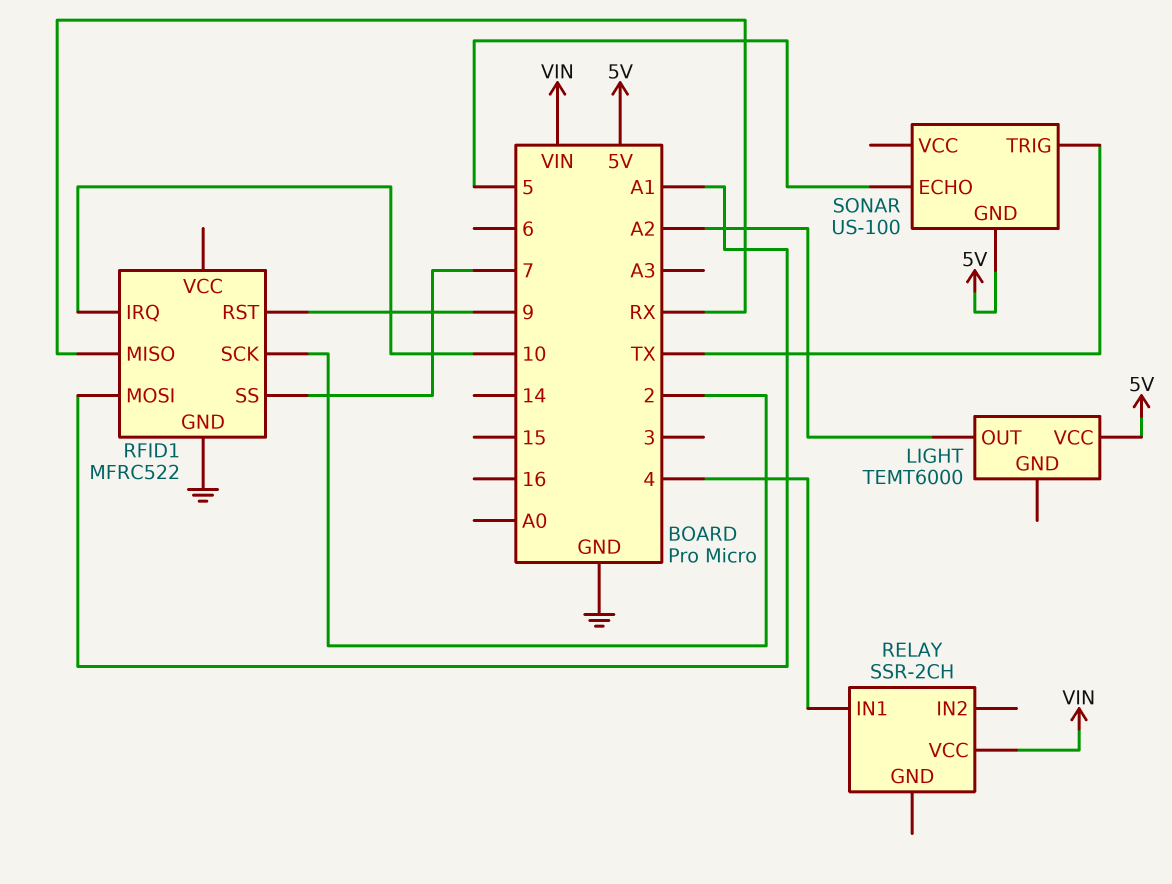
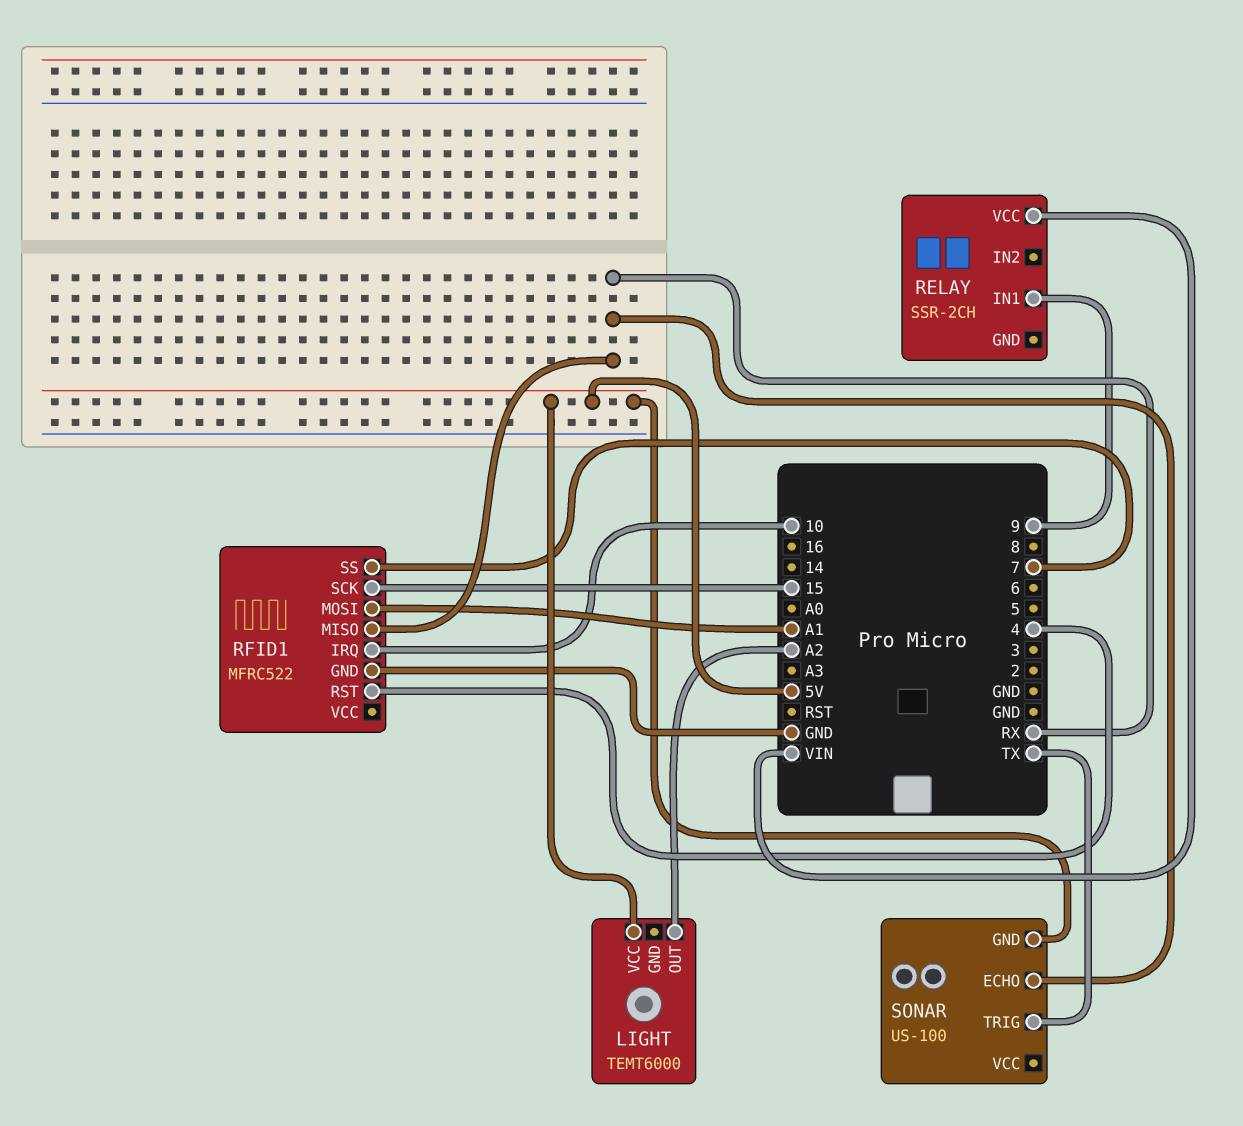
RELAY pin IN1: 4 -> 9
RFID1 pin RST: 9 -> 4
RFID1 pin SCK: 2 -> 15
SONAR pin ECHO: 5 -> RX

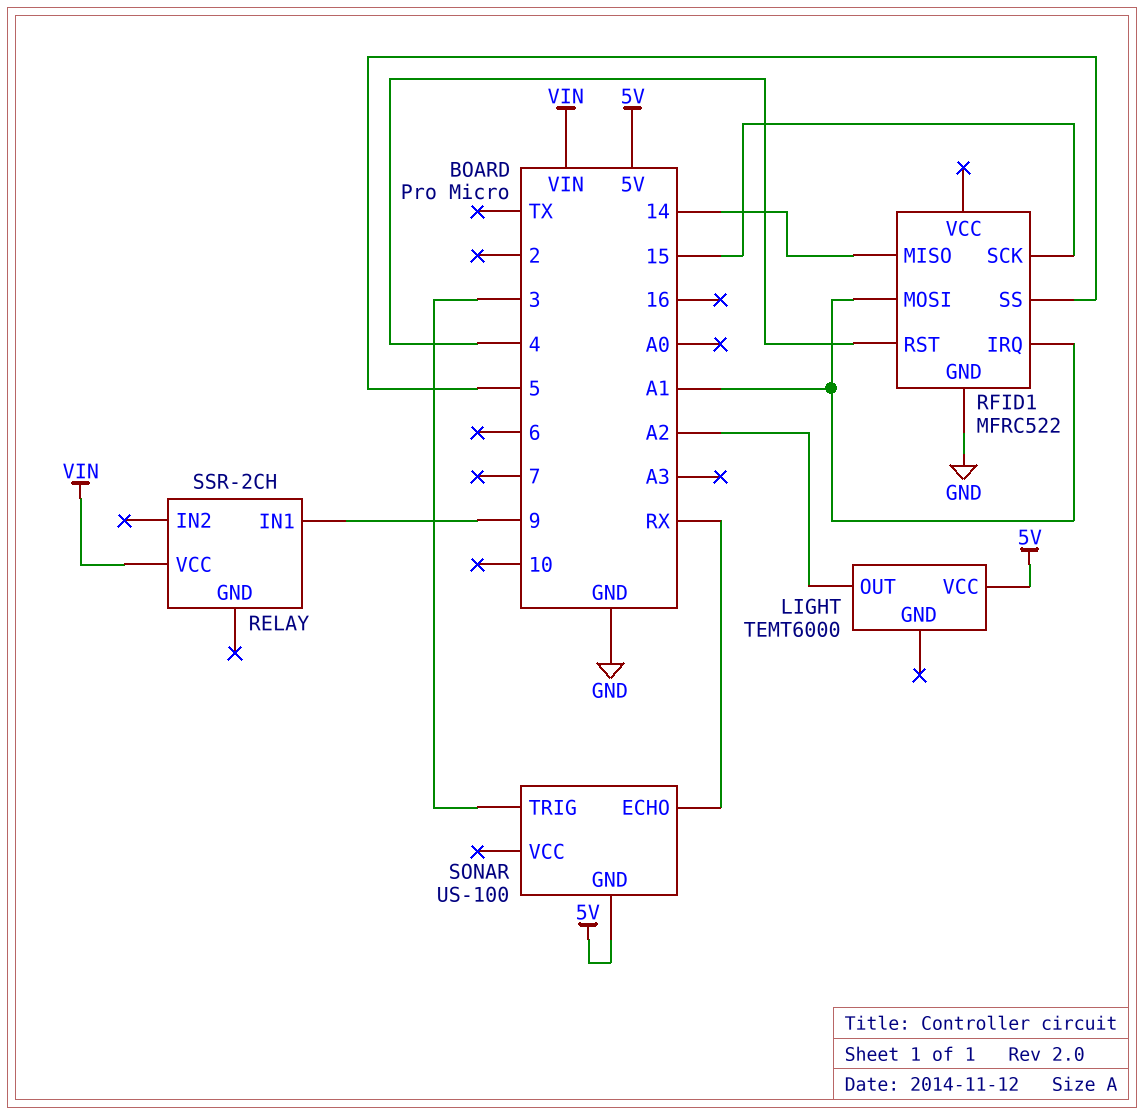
RFID1 pin IRQ: 10 -> A1
RFID1 pin MISO: RX -> 14
RFID1 pin SS: 7 -> 5
SONAR pin TRIG: TX -> 3

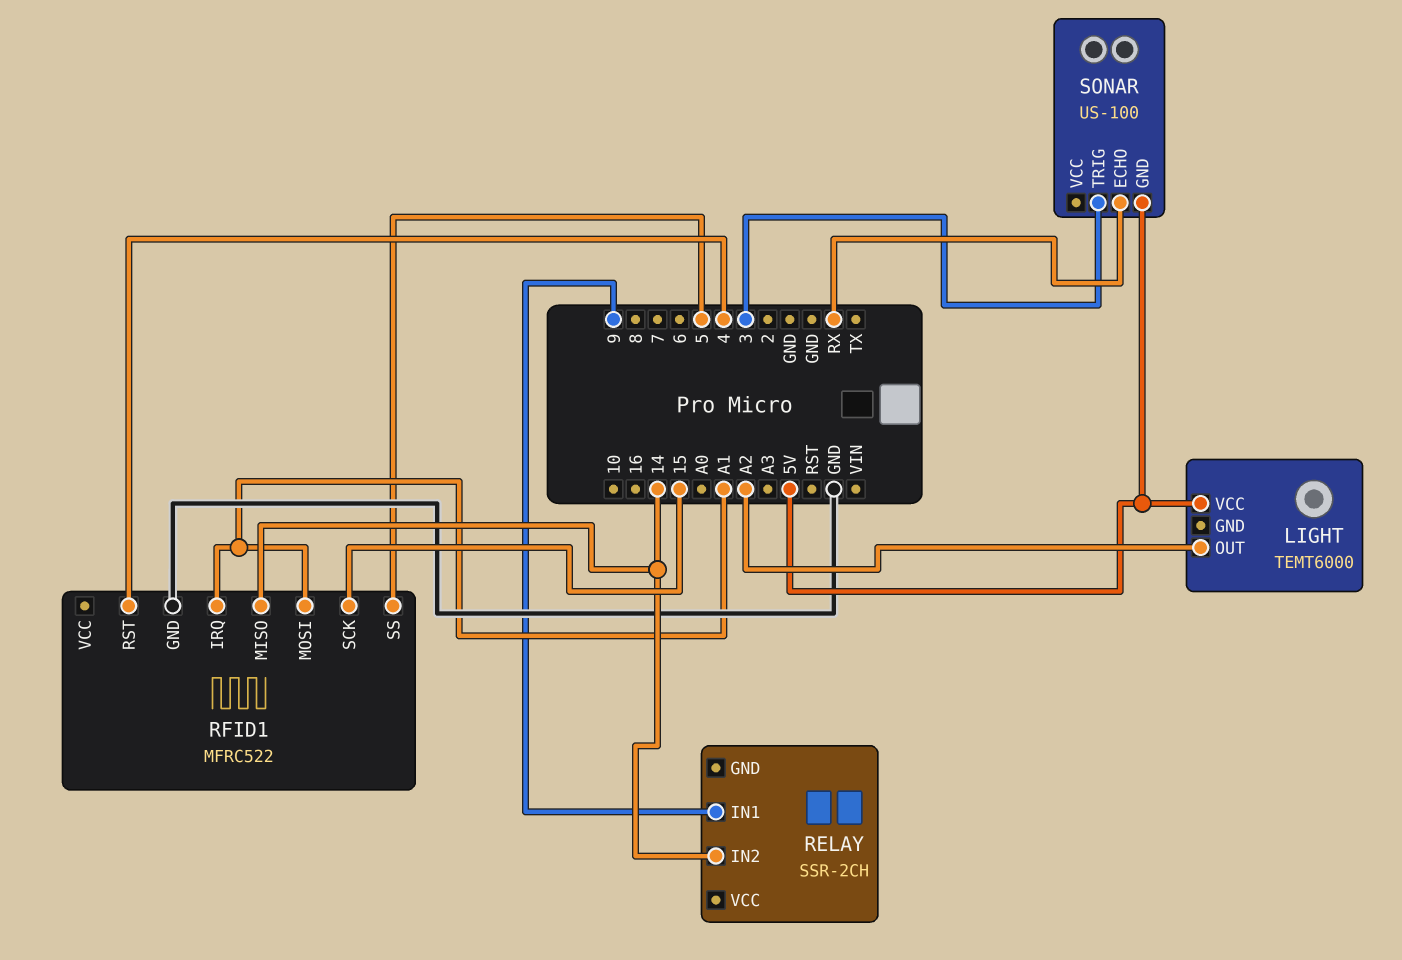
RELAY pin IN2: none -> 14
RELAY pin VCC: VIN -> none

